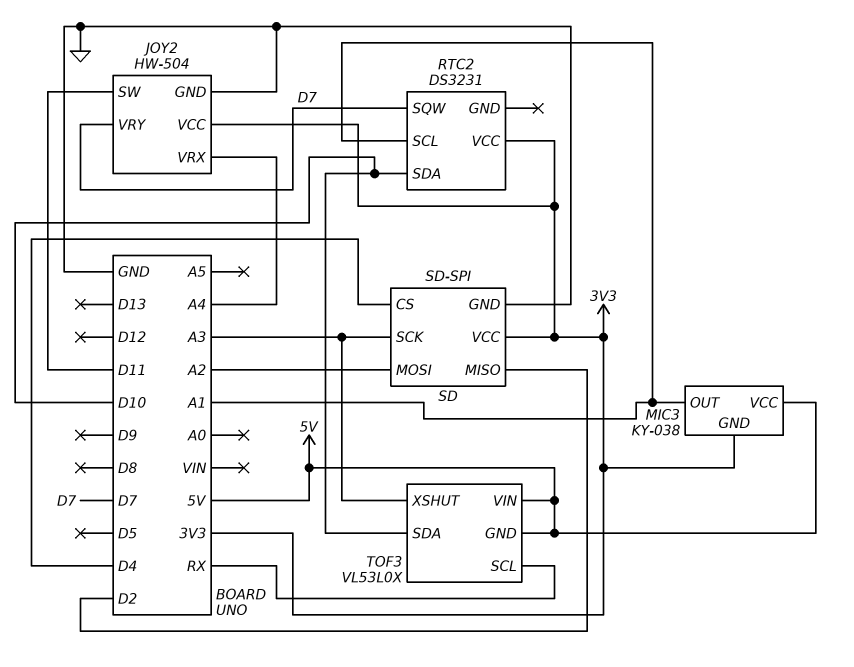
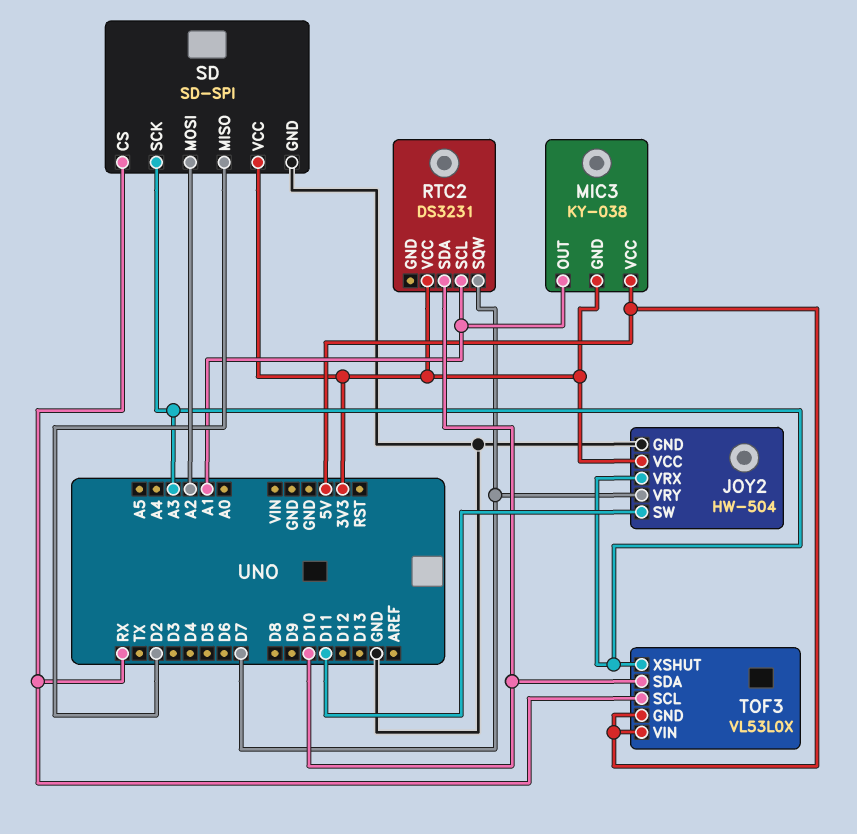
JOY2 pin VRX: A4 -> A3
SD pin CS: D4 -> RX

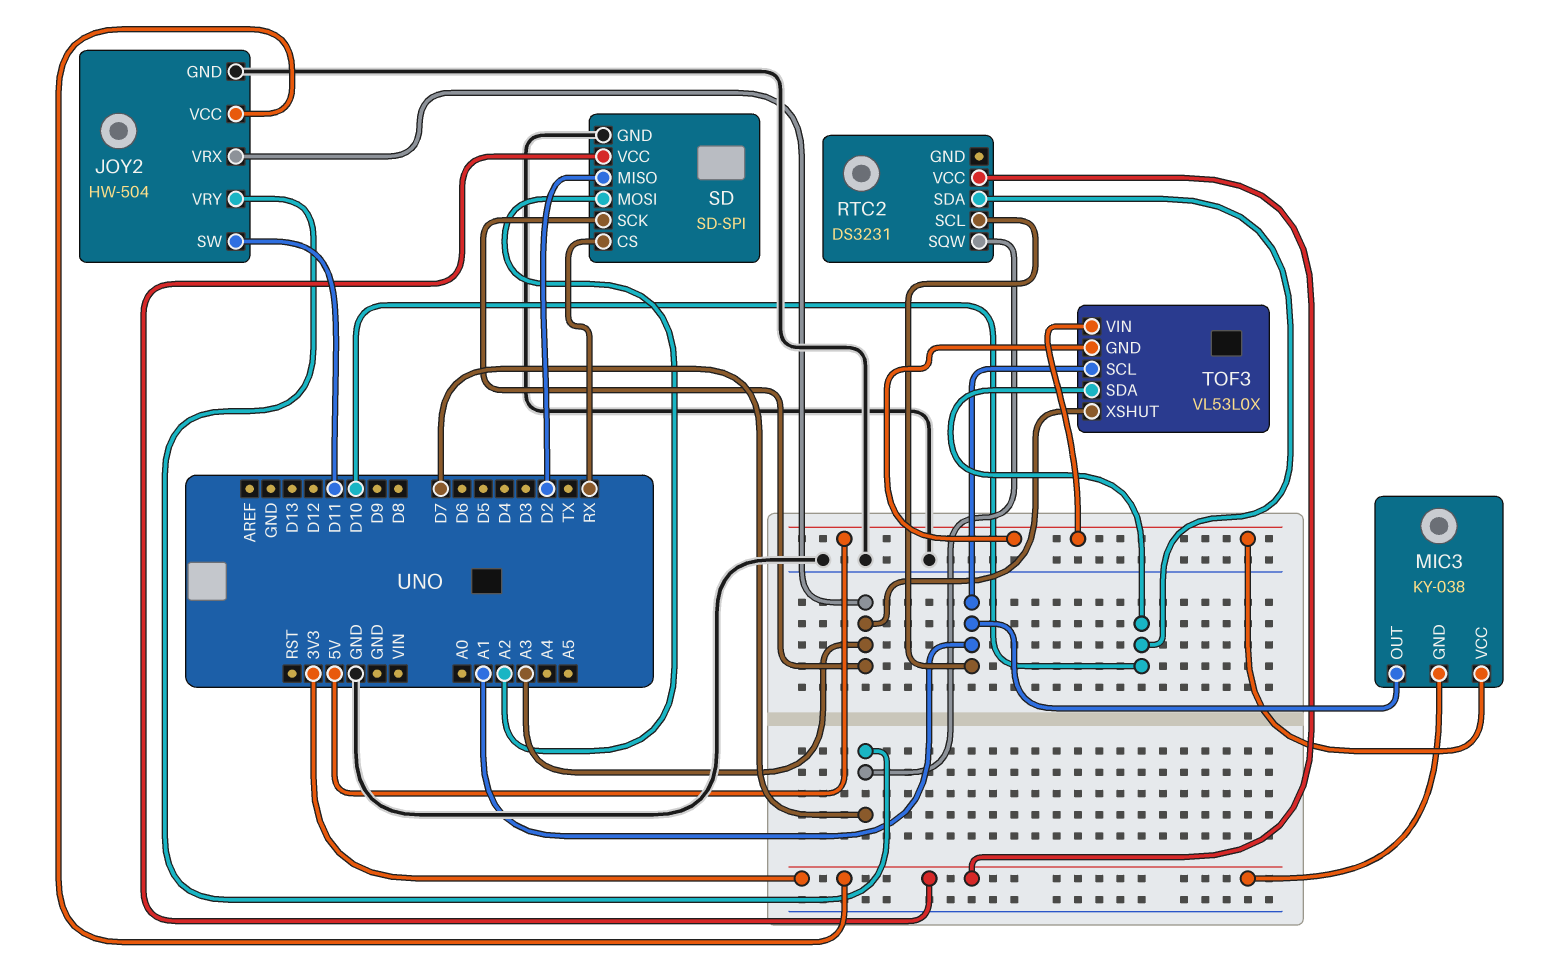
TOF3 pin SCL: RX -> A1

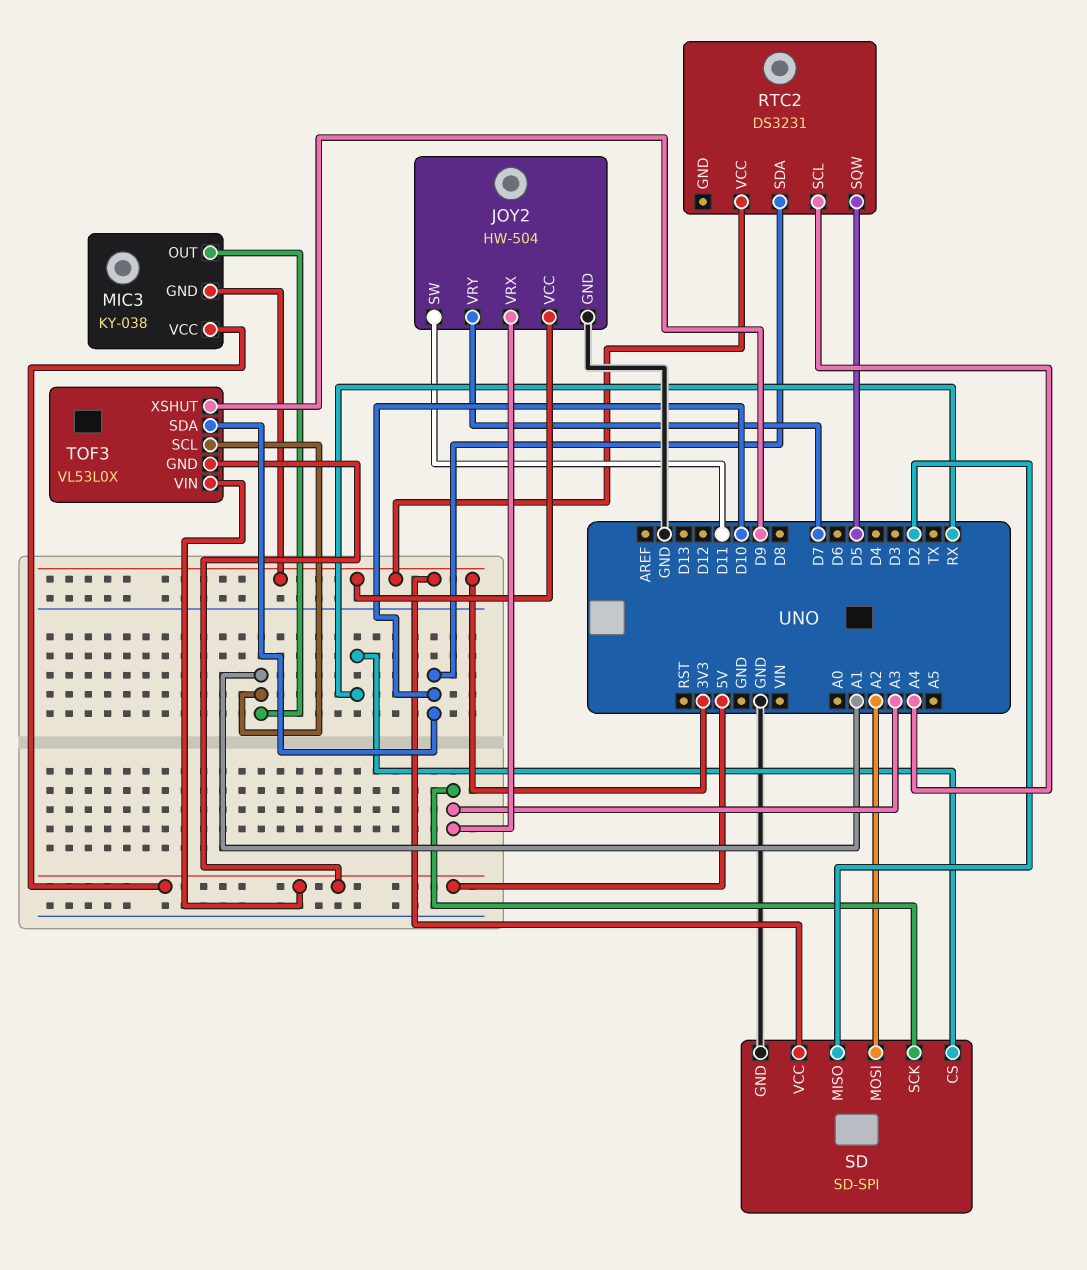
RTC2 pin SCL: A1 -> A4
RTC2 pin SQW: D7 -> D5
TOF3 pin XSHUT: A3 -> D9

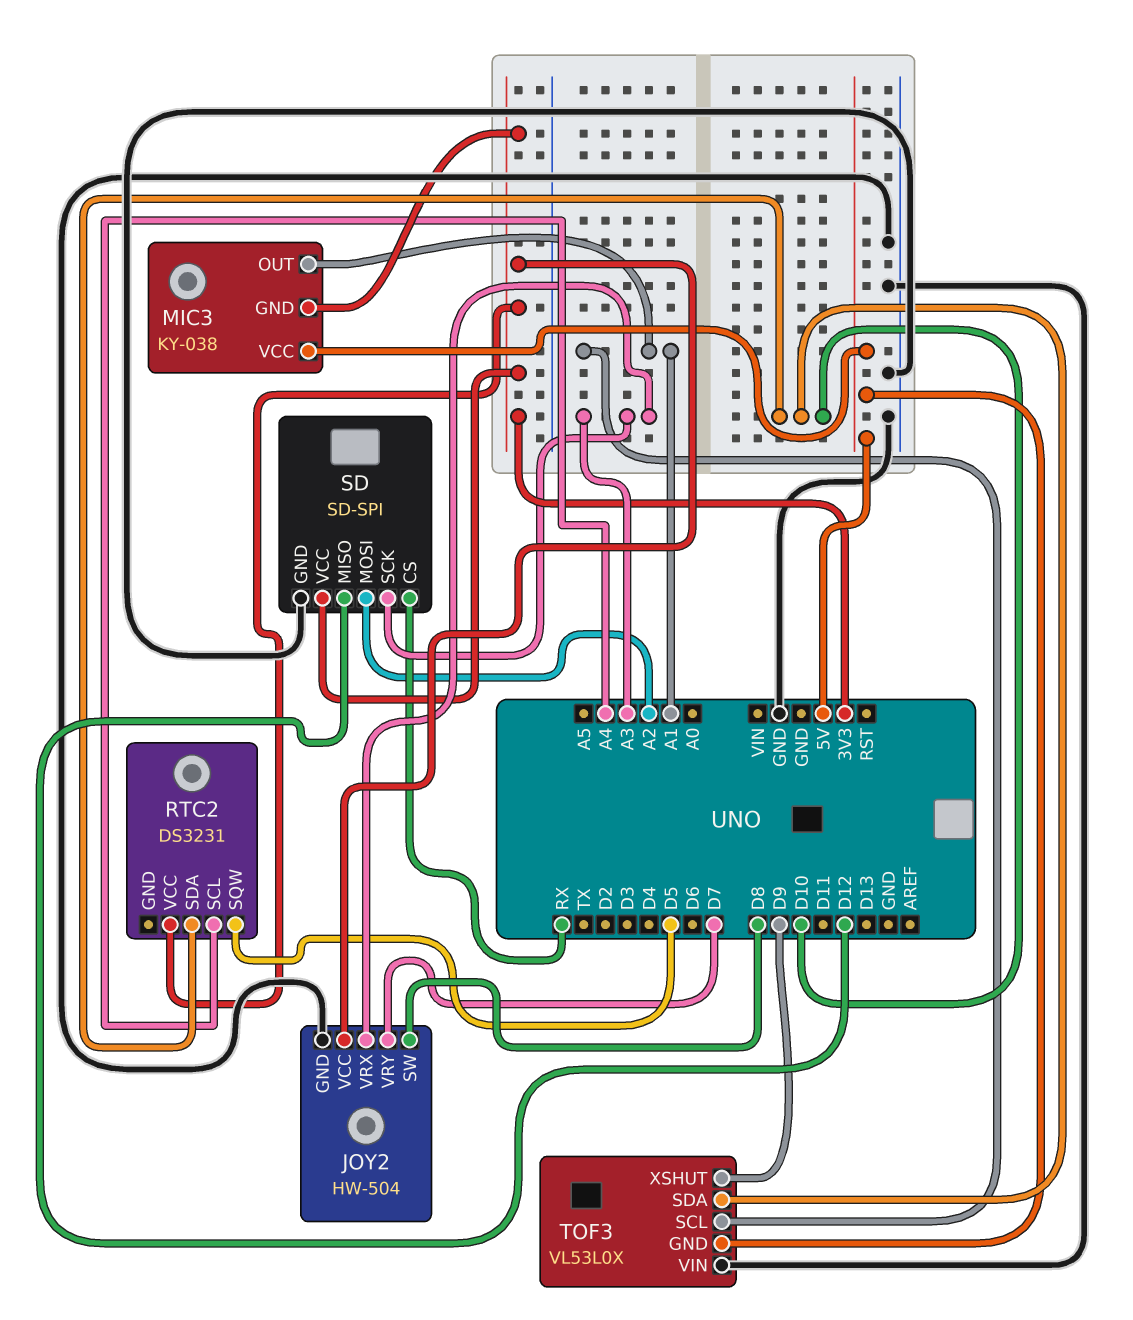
JOY2 pin SW: D11 -> D8
SD pin MISO: D2 -> D12
TOF3 pin VIN: 5V -> GND

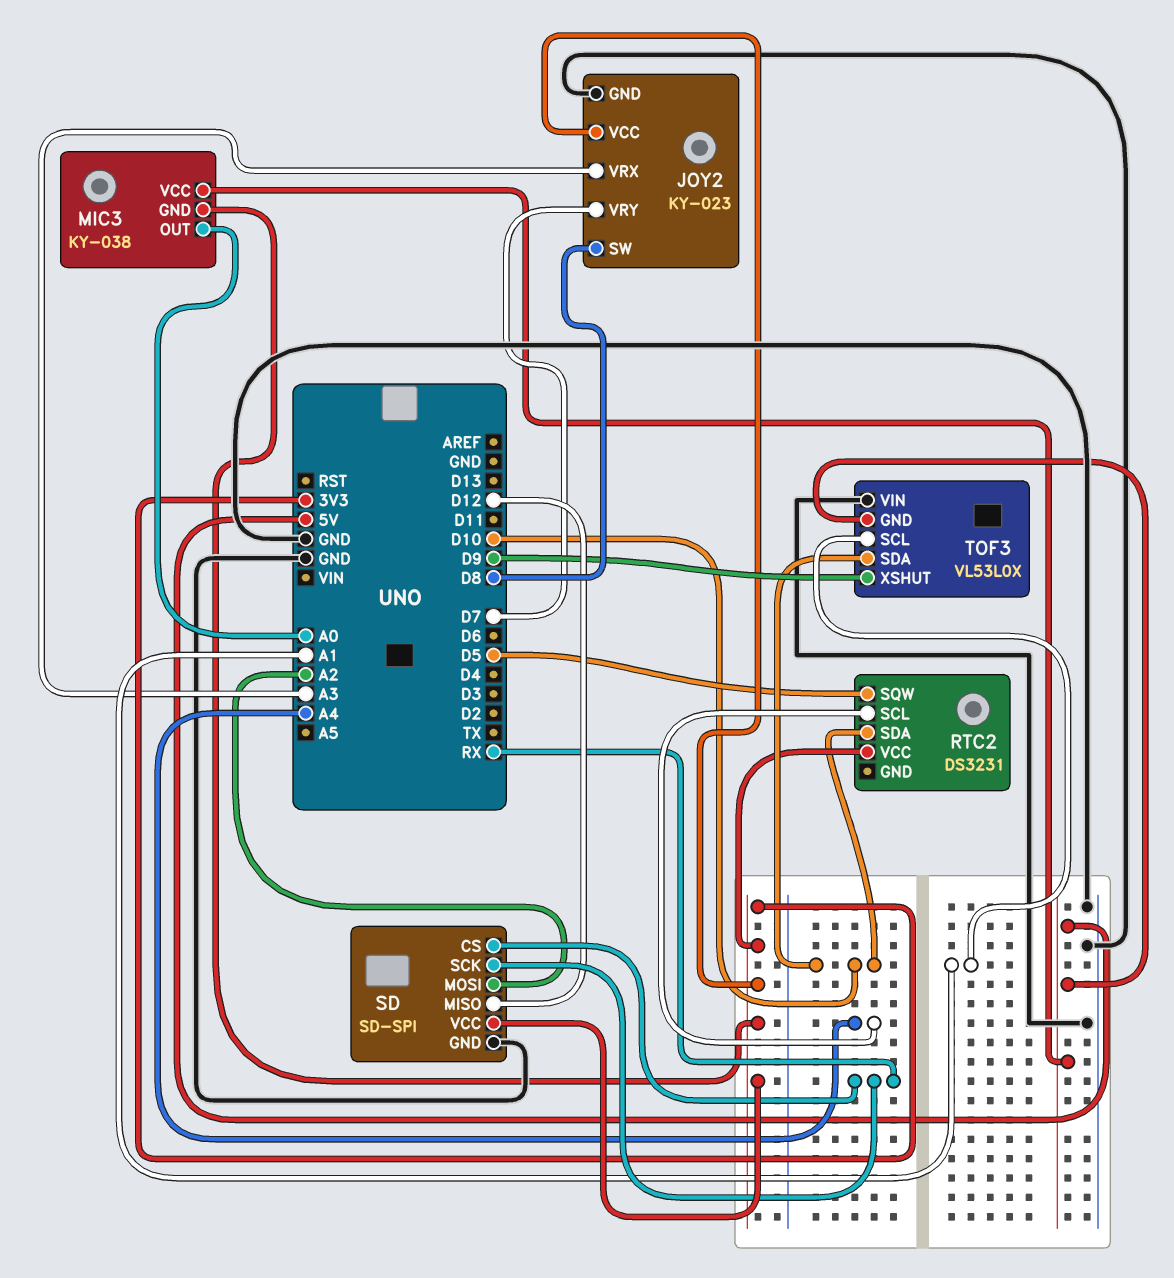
JOY2: HW-504 -> KY-023
MIC3 pin OUT: A1 -> A0
SD pin SCK: A3 -> RX

